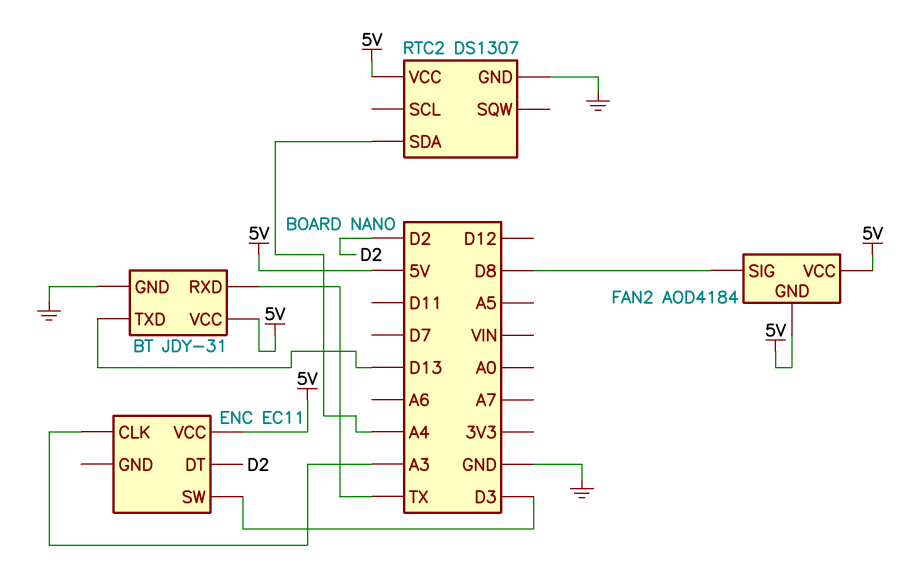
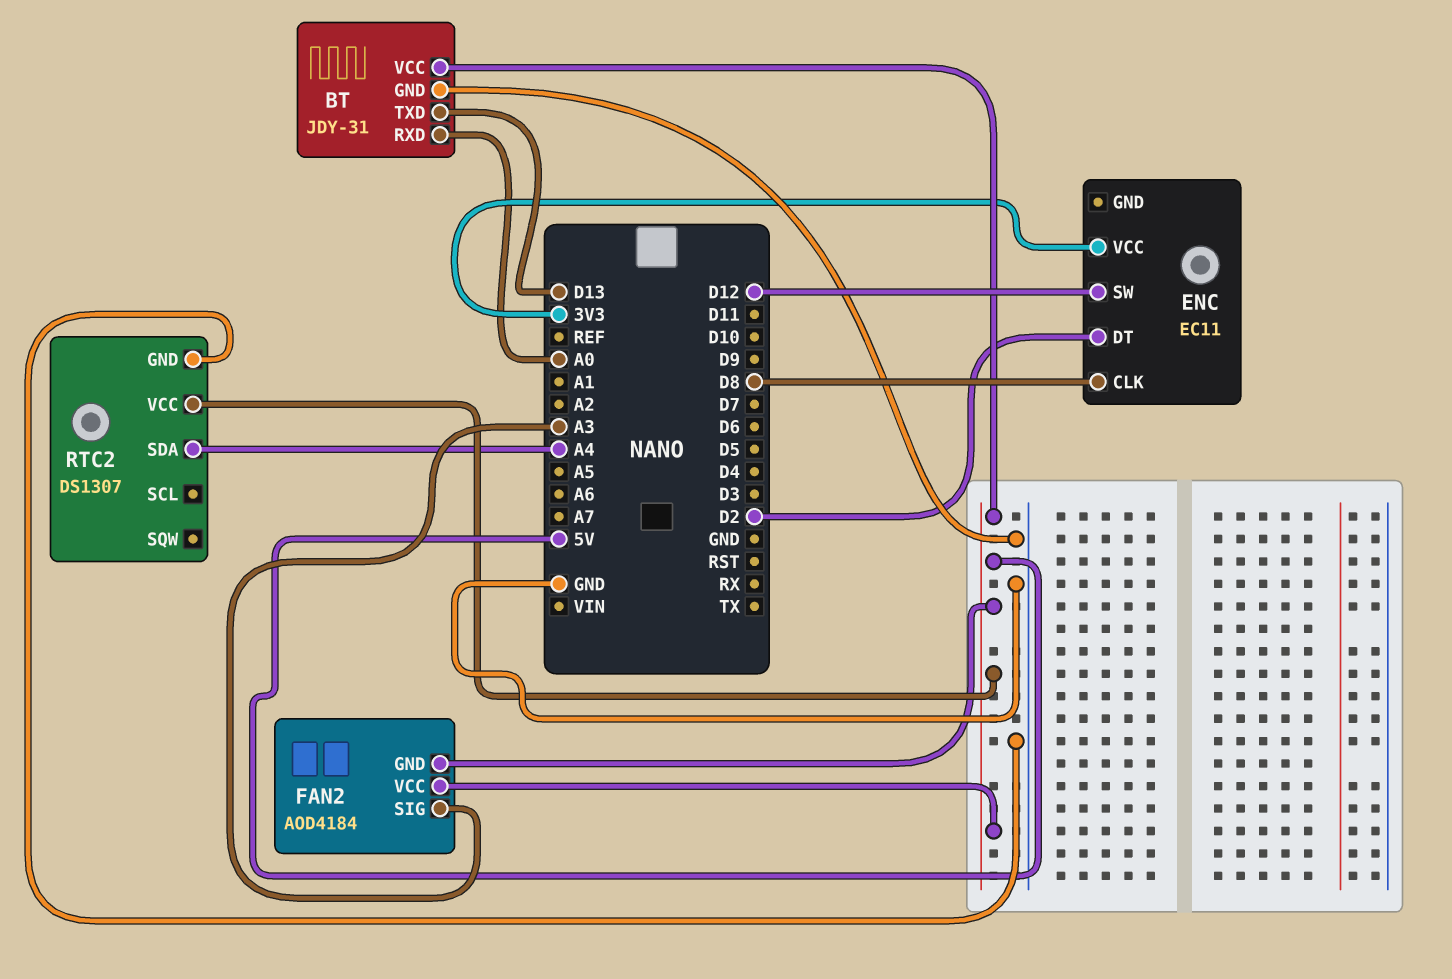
BT pin RXD: TX -> A0
ENC pin CLK: A3 -> D8
ENC pin SW: D3 -> D12
ENC pin VCC: 5V -> 3V3
FAN2 pin SIG: D8 -> A3

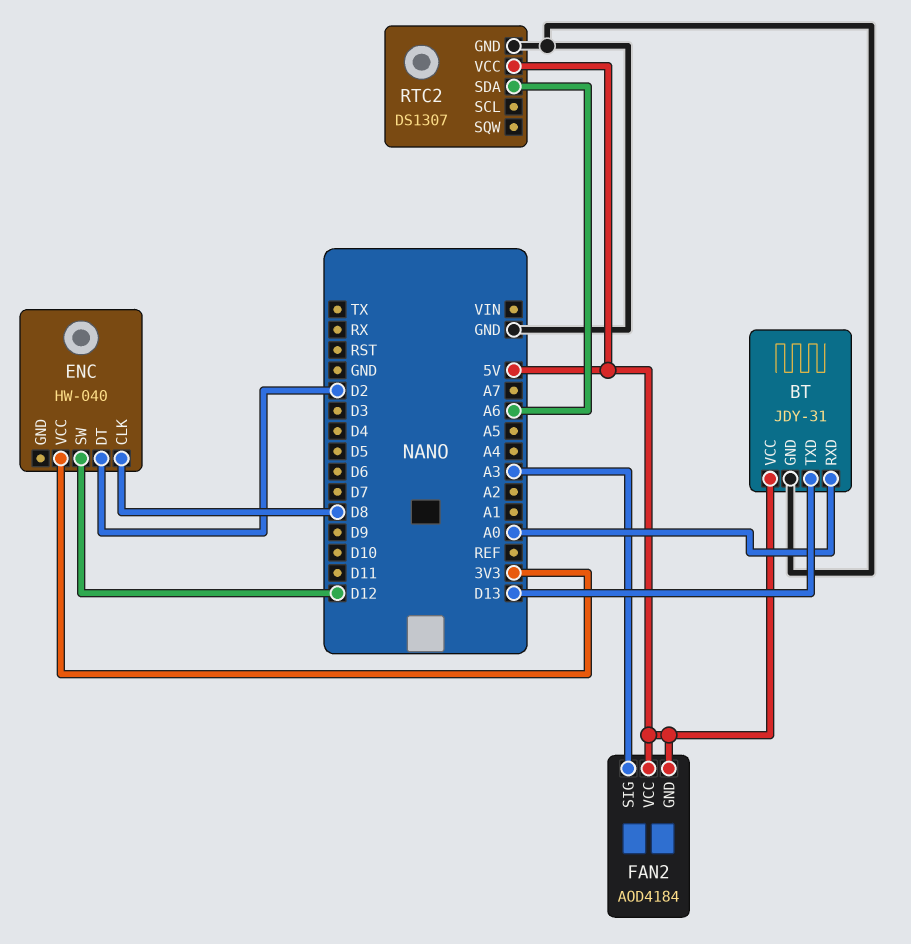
ENC: EC11 -> HW-040
RTC2 pin SDA: A4 -> A6

